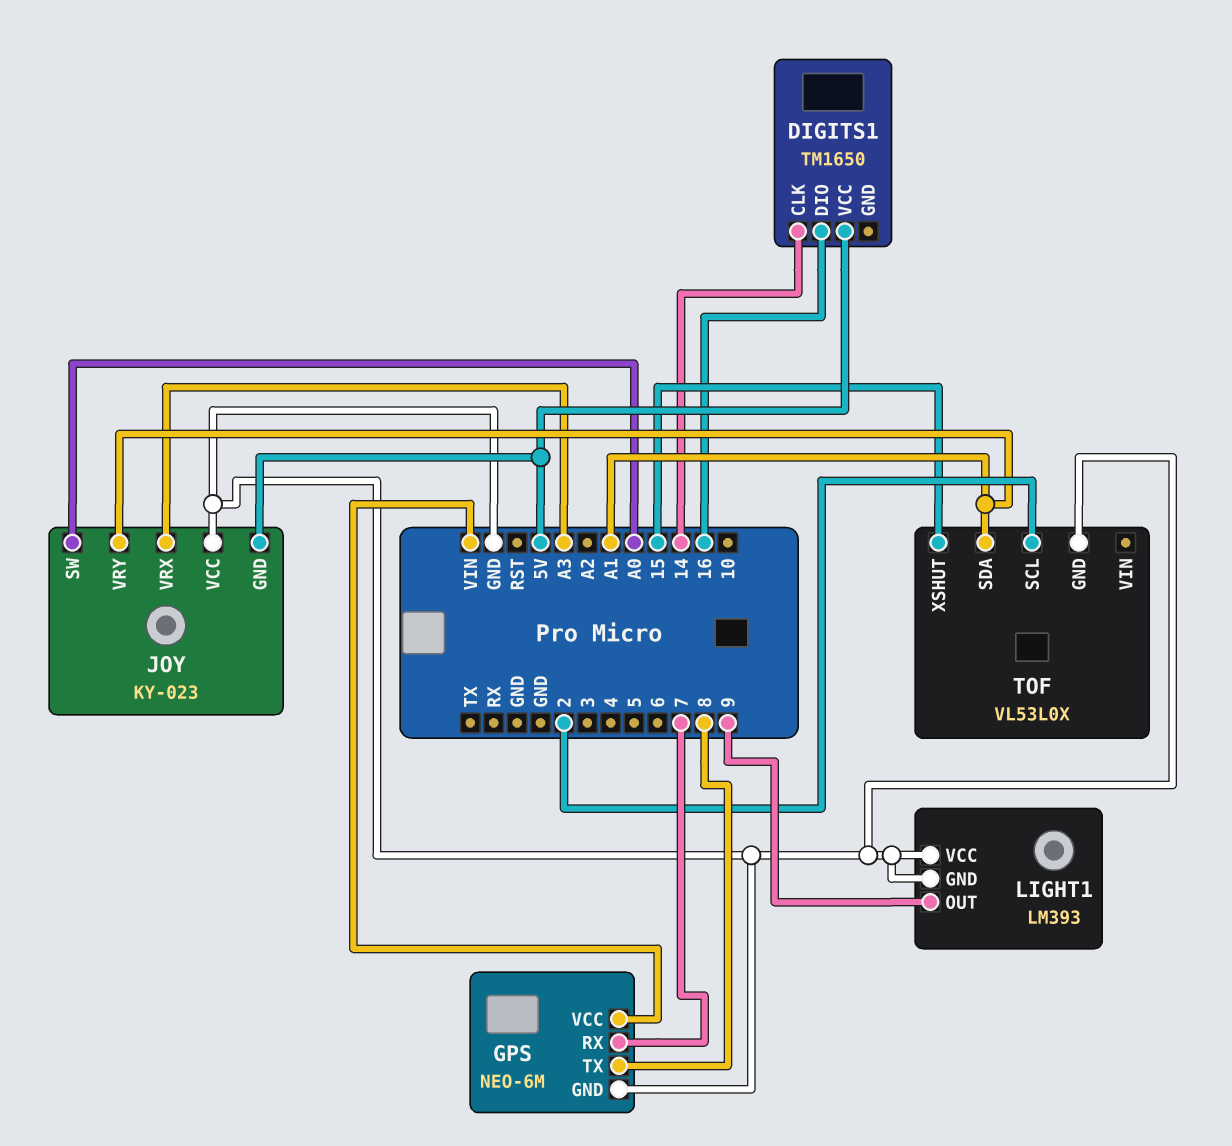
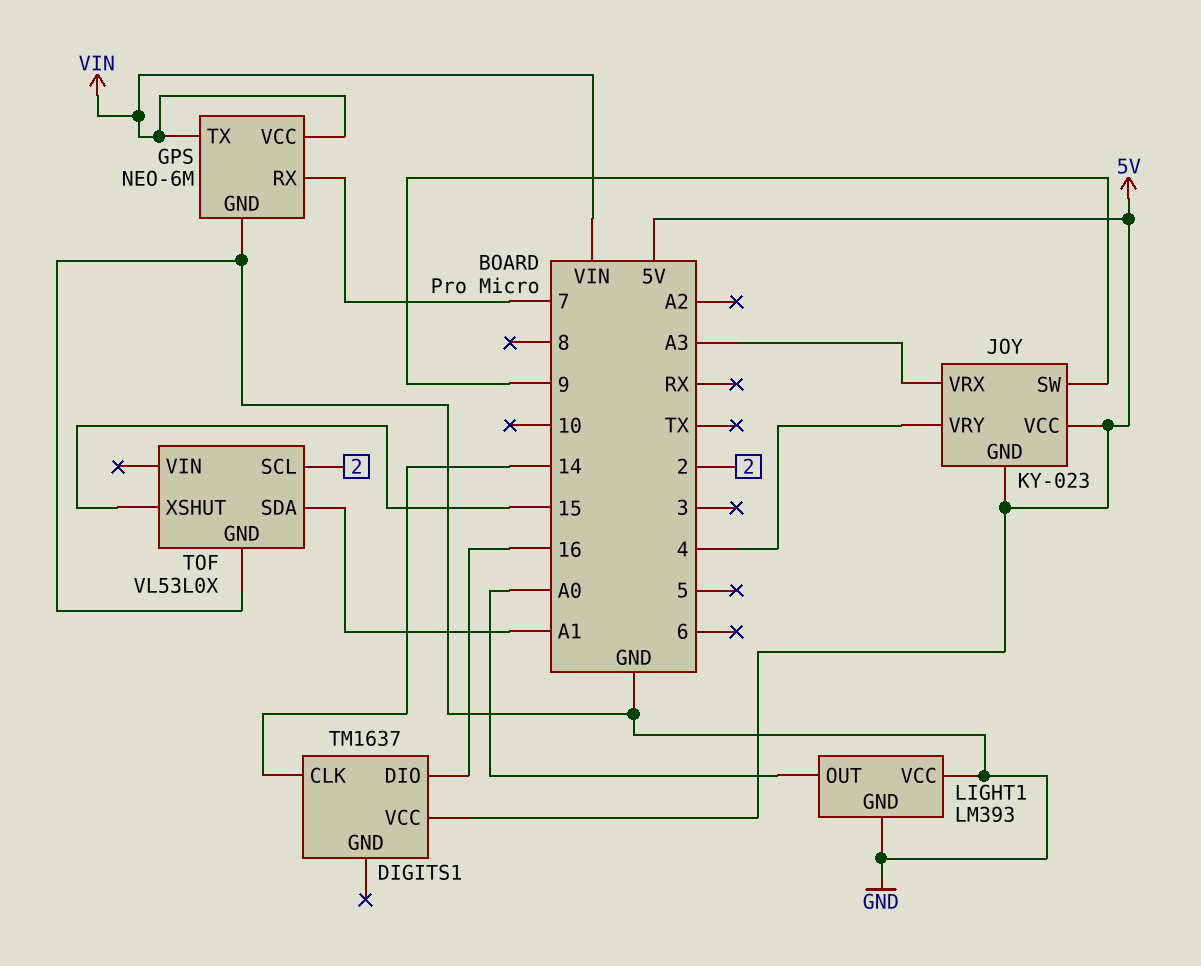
DIGITS1: TM1650 -> TM1637
GPS pin TX: 8 -> VIN
JOY pin SW: A0 -> 9
JOY pin VCC: GND -> 5V
JOY pin VRY: A1 -> 4
LIGHT1 pin OUT: 9 -> A0

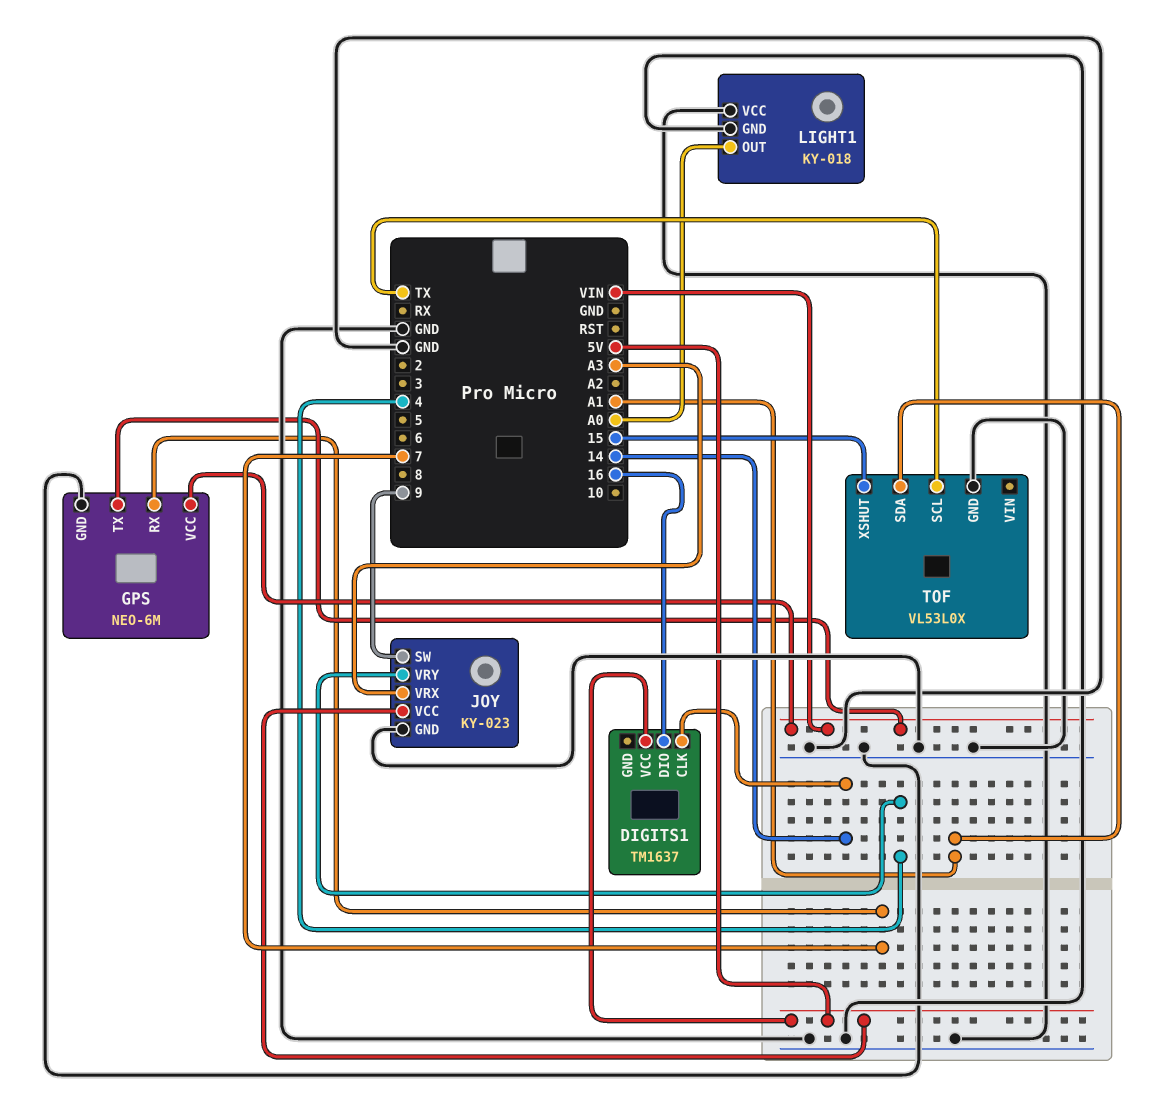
JOY pin GND: 5V -> GND
LIGHT1: LM393 -> KY-018
TOF pin SCL: 2 -> TX

